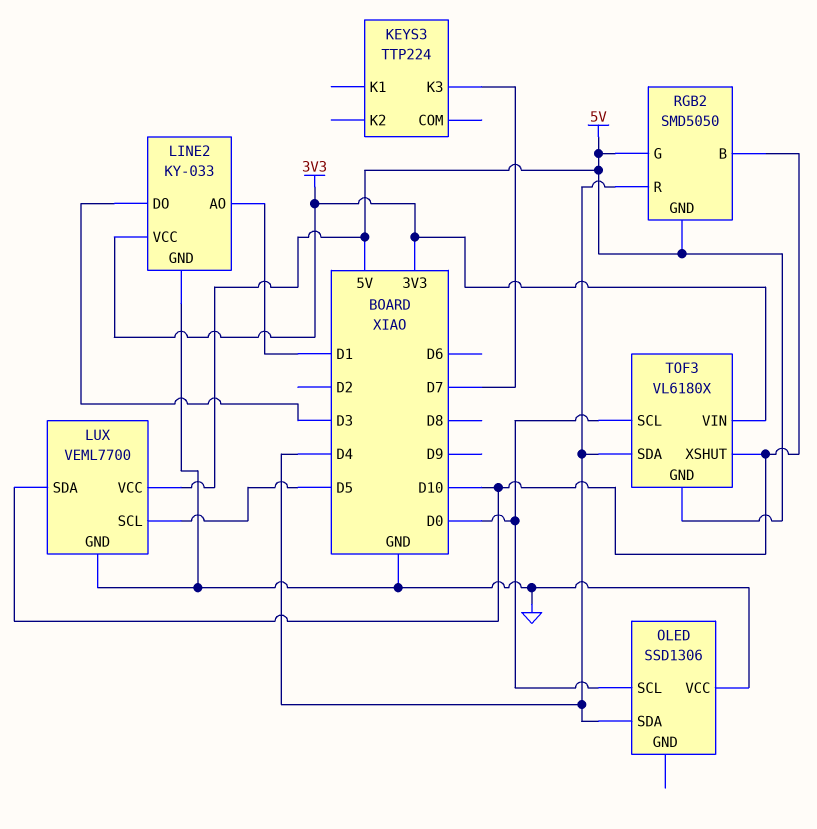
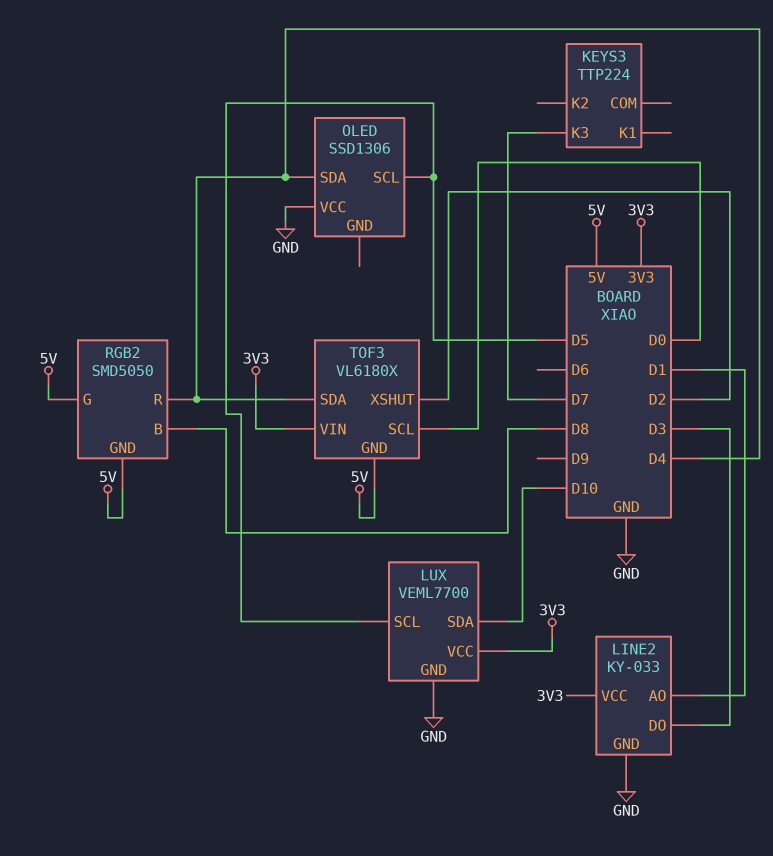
LUX pin VCC: 5V -> 3V3
OLED pin SCL: D0 -> D5
RGB2 pin B: D10 -> D8
TOF3 pin XSHUT: D10 -> D2

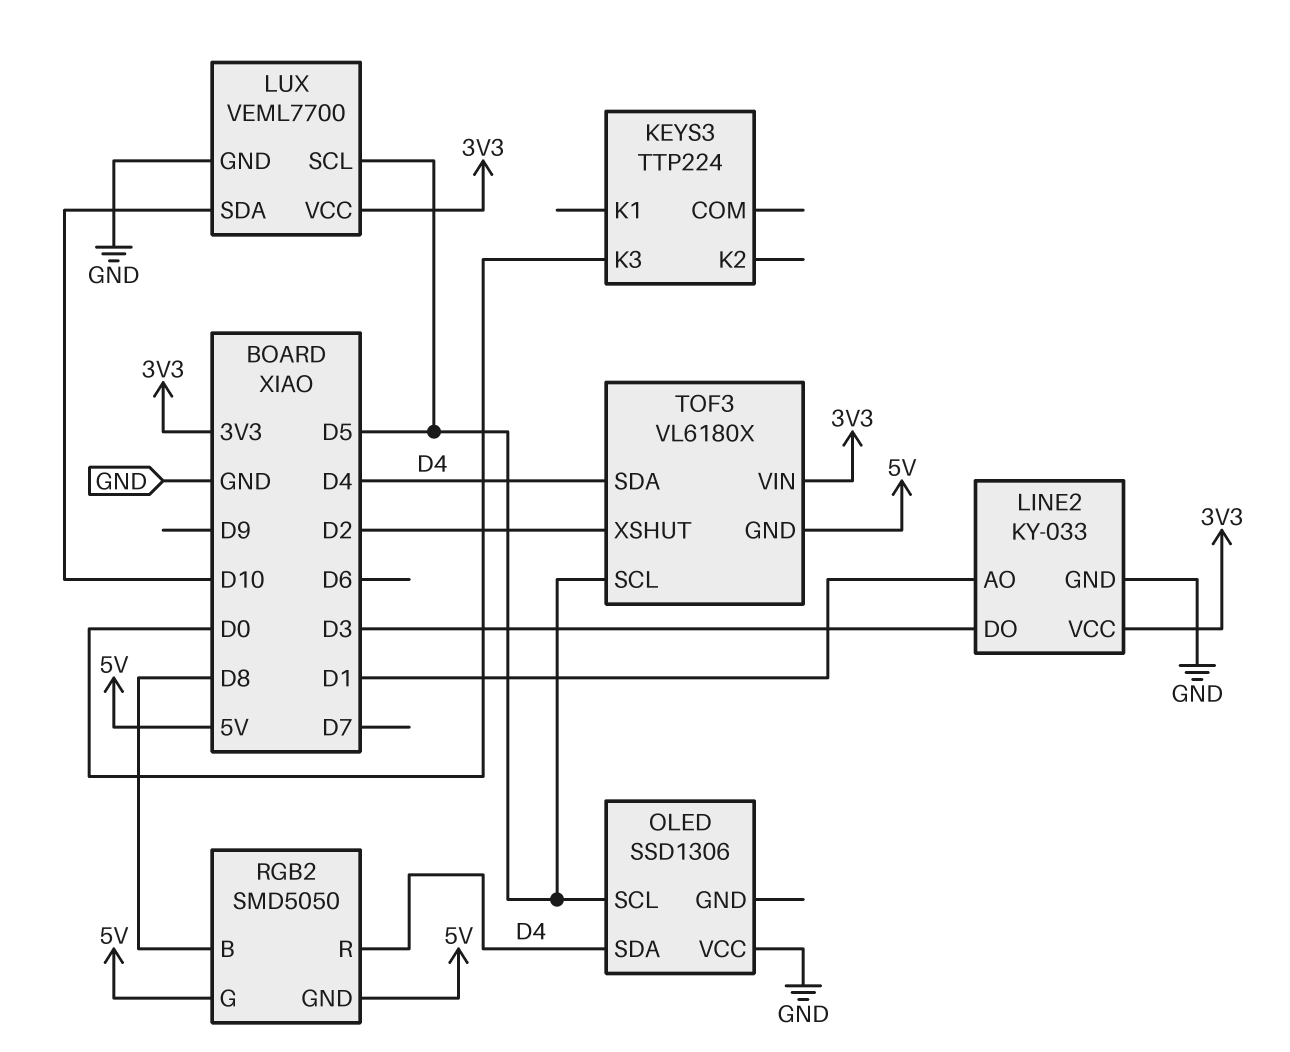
KEYS3 pin K3: D7 -> D0
TOF3 pin SCL: D0 -> D5

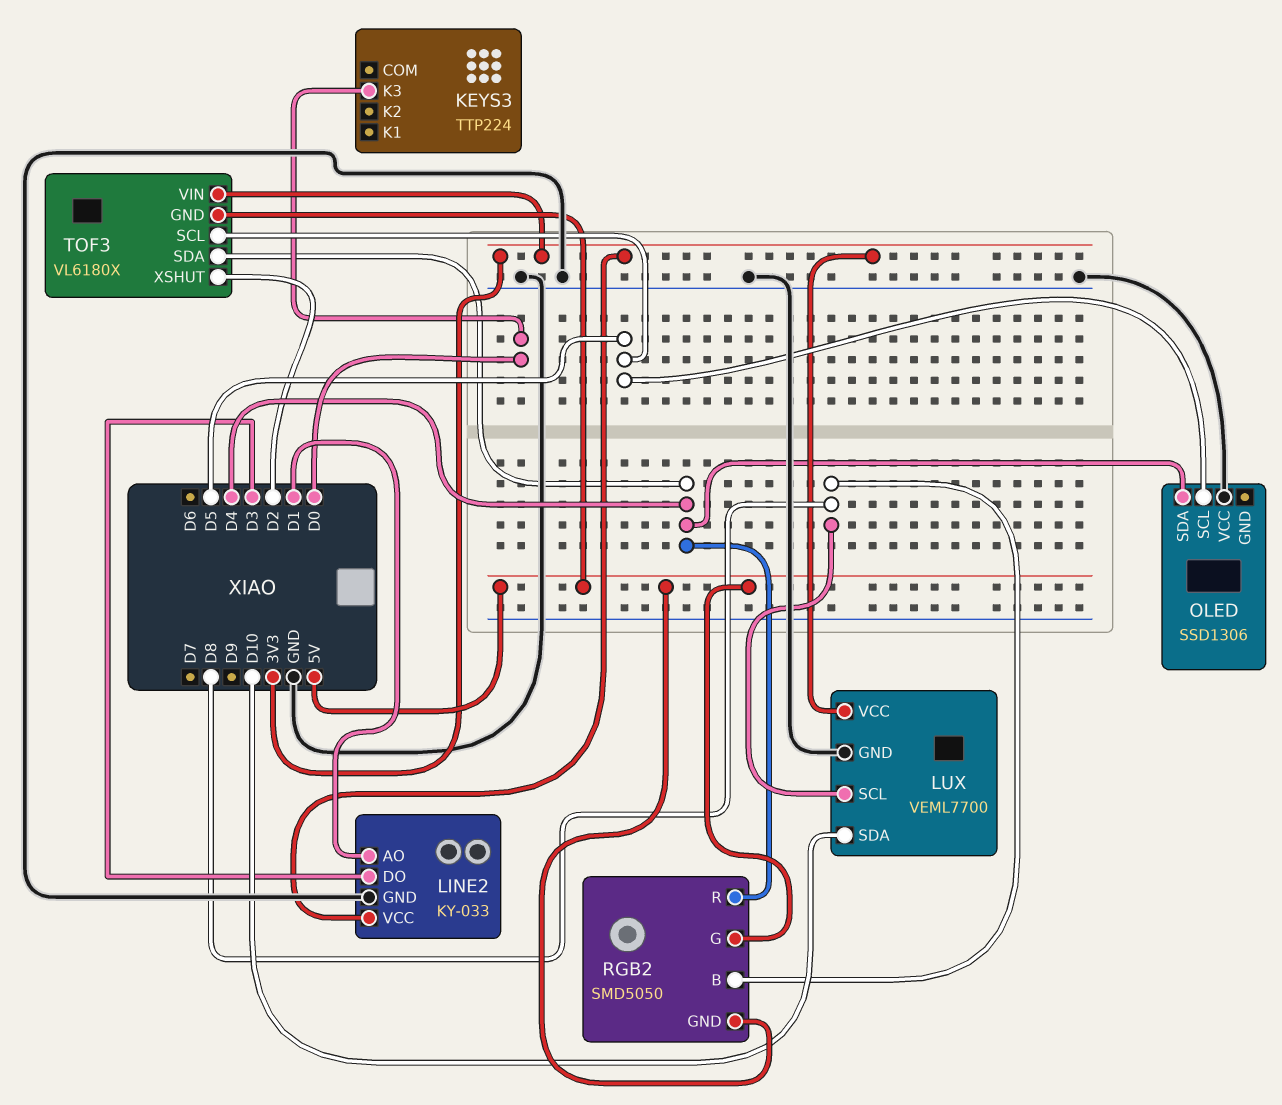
LUX pin SCL: D5 -> D8

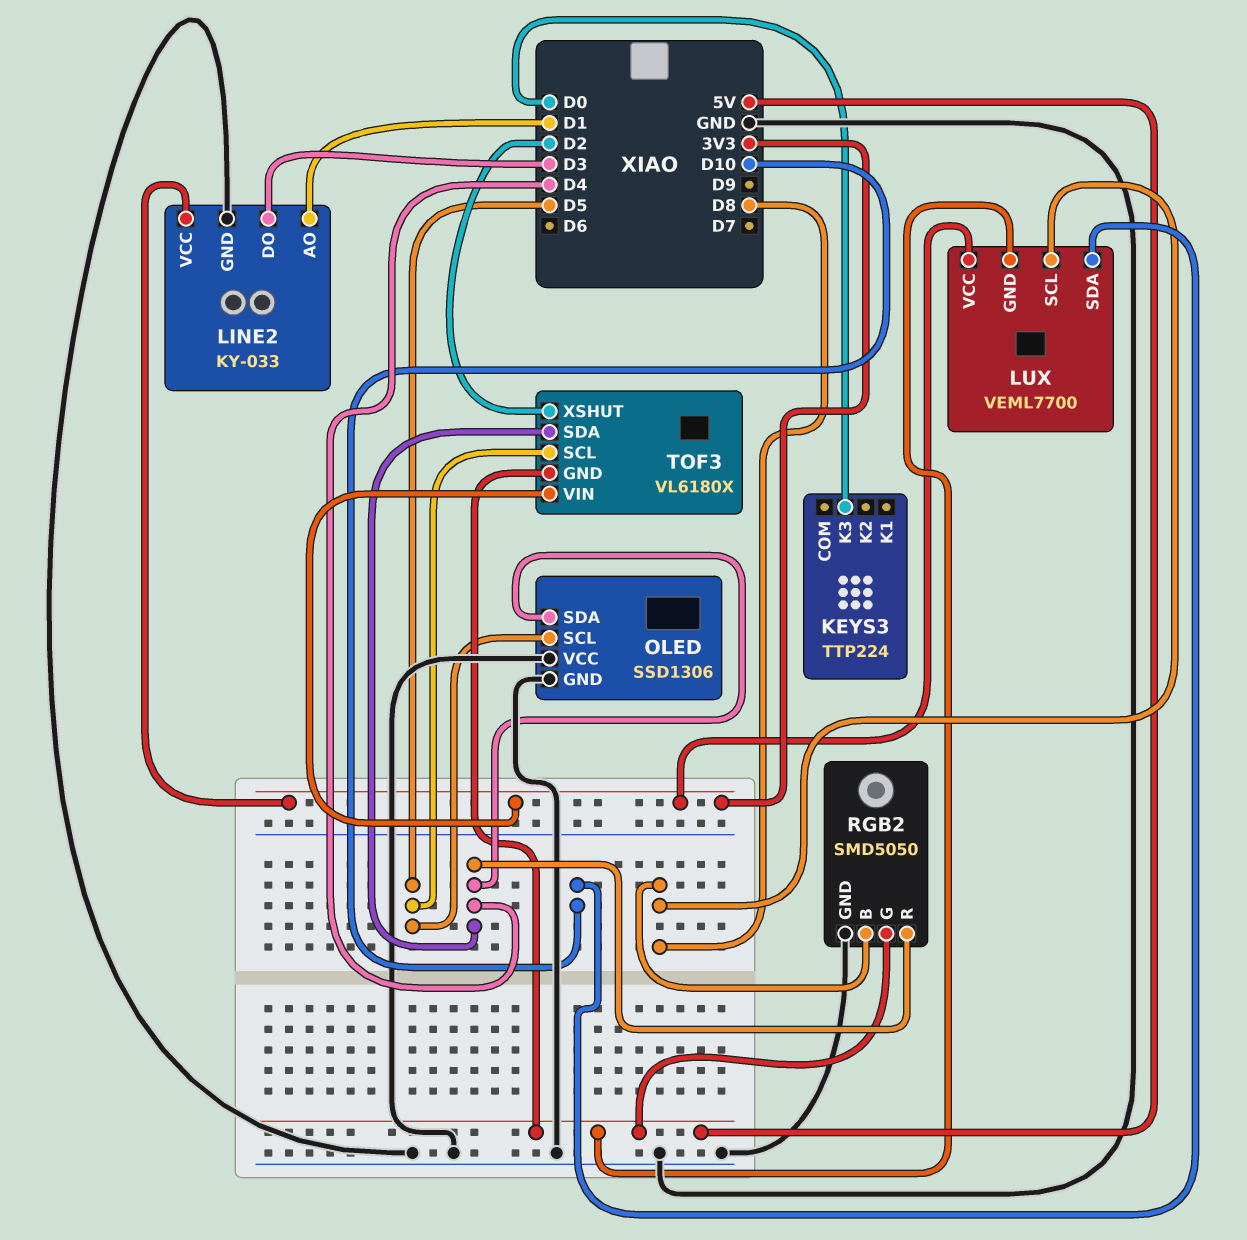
LUX pin GND: GND -> 5V
OLED pin GND: none -> GND
RGB2 pin GND: 5V -> GND

